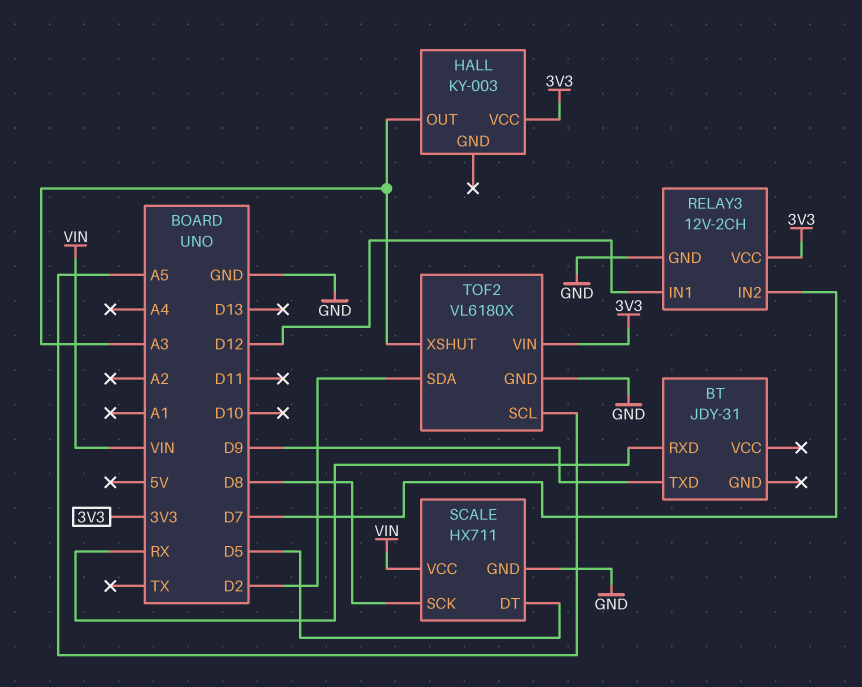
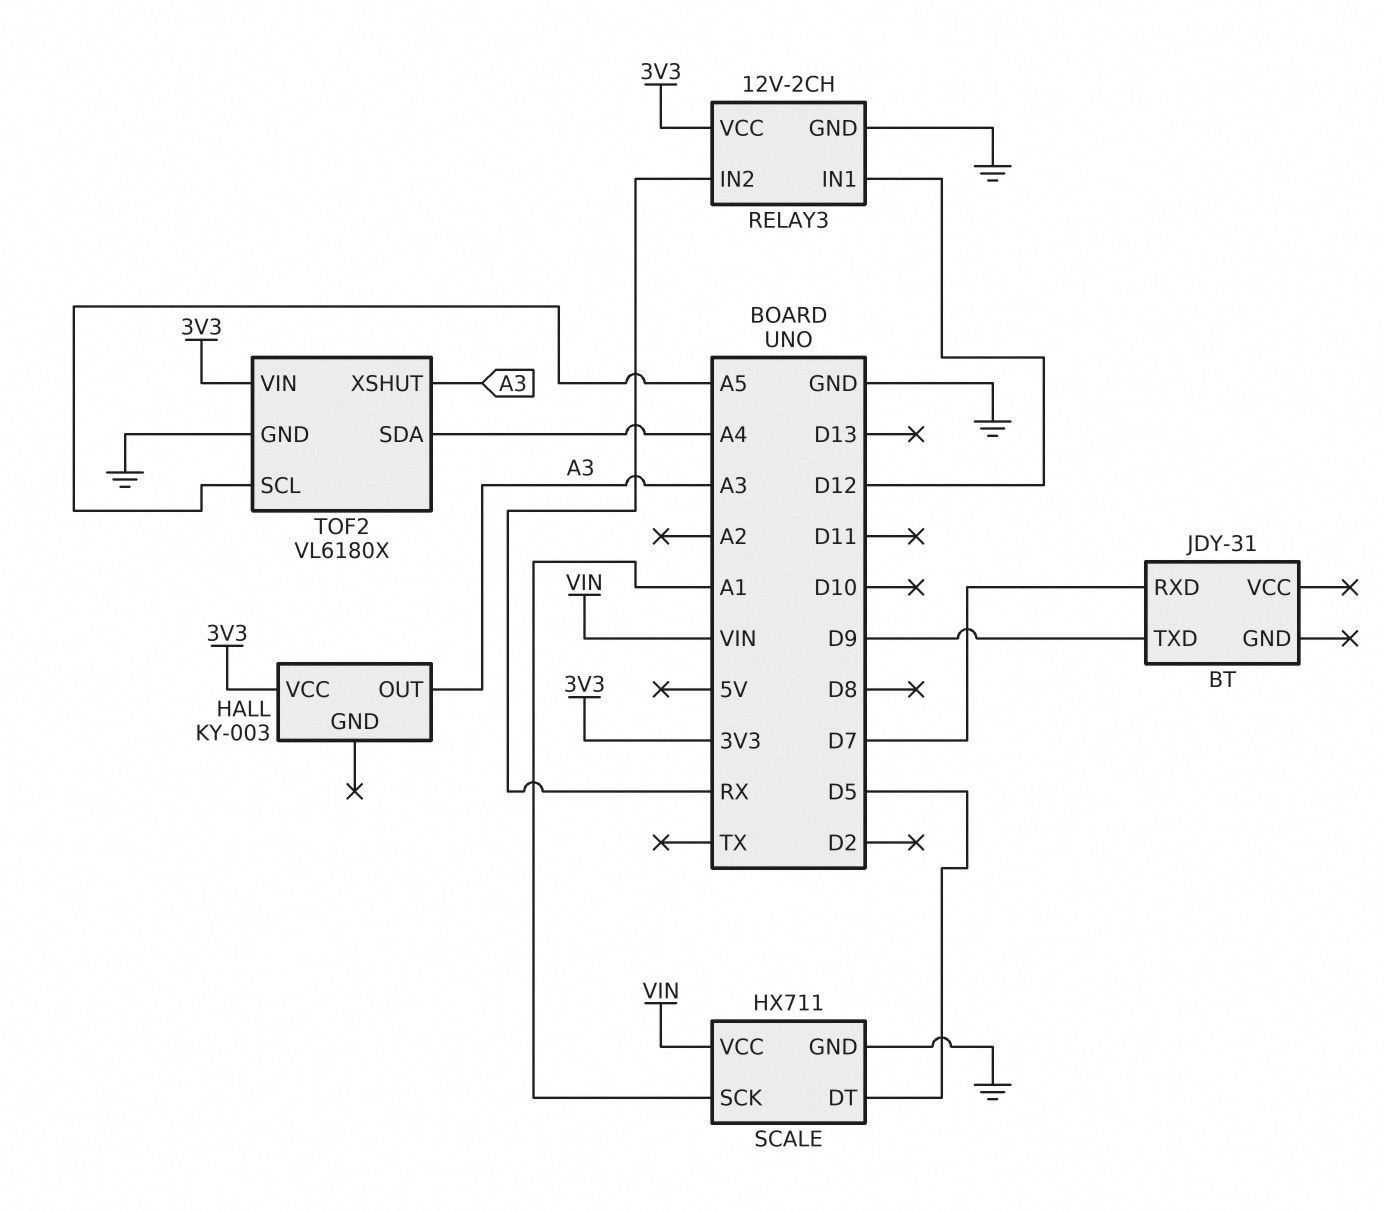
BT pin RXD: RX -> D7
RELAY3 pin IN2: D7 -> RX
SCALE pin SCK: D8 -> A1
TOF2 pin SDA: D2 -> A4

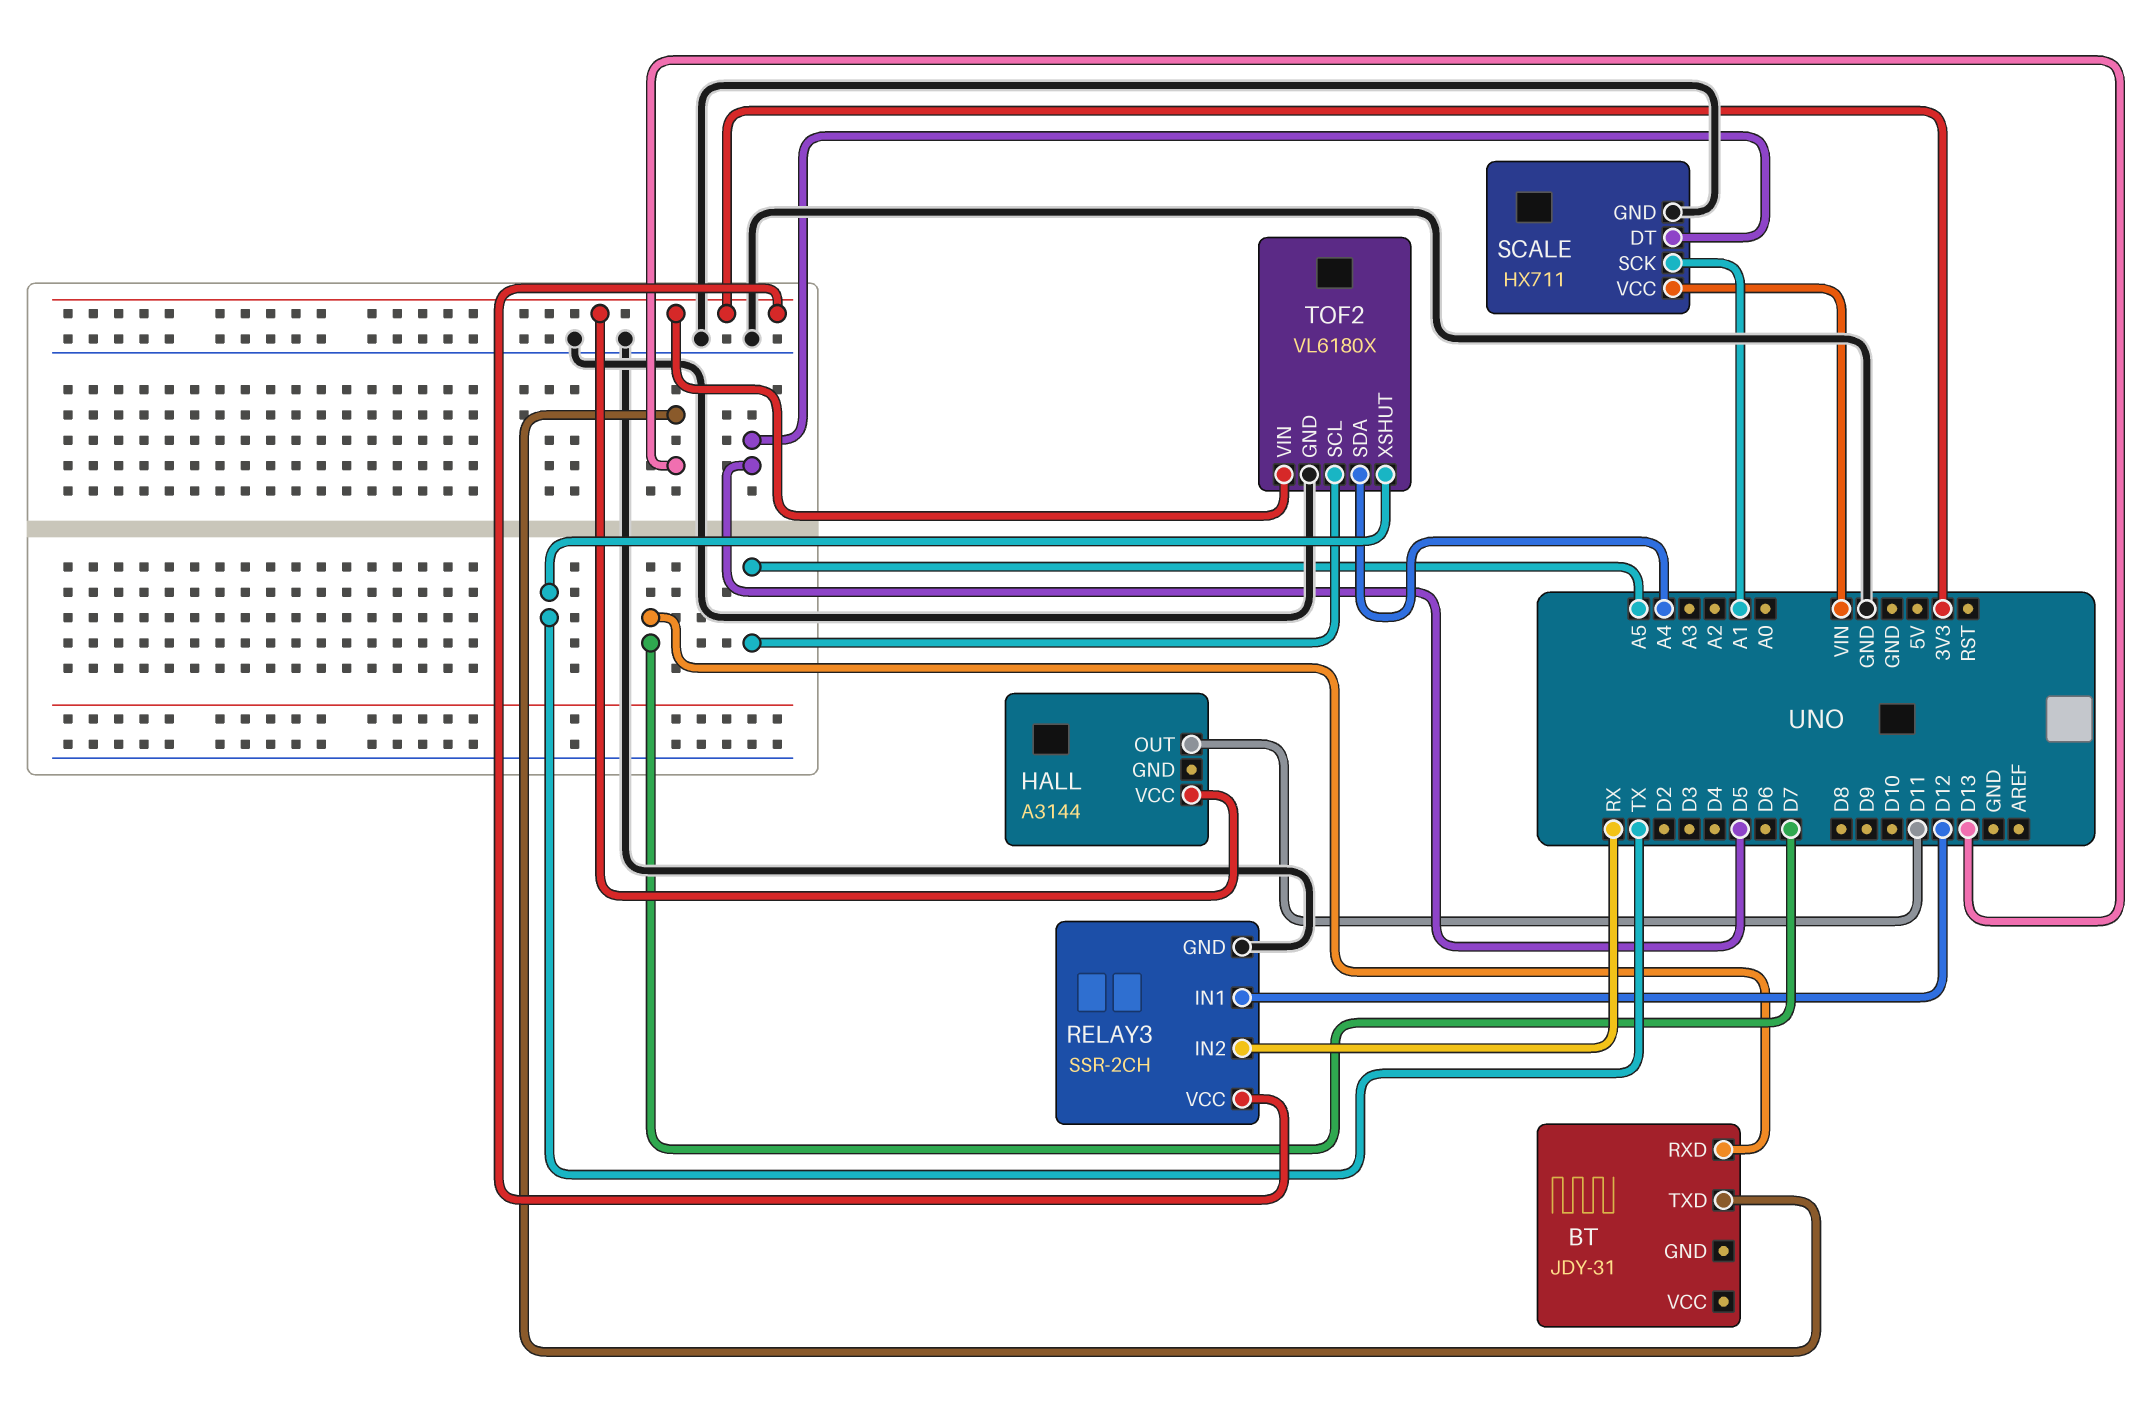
BT pin TXD: D9 -> D13
HALL: KY-003 -> A3144
HALL pin OUT: A3 -> D11
RELAY3: 12V-2CH -> SSR-2CH
TOF2 pin XSHUT: A3 -> TX

